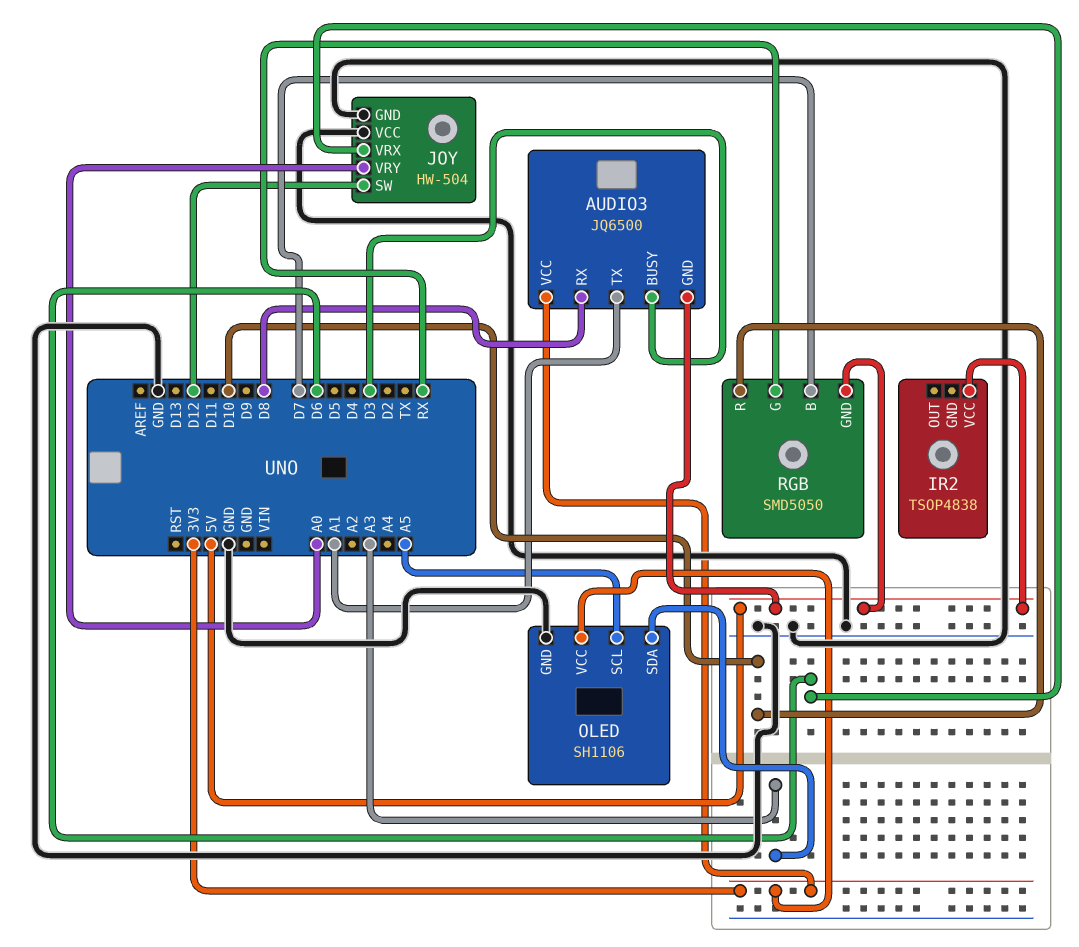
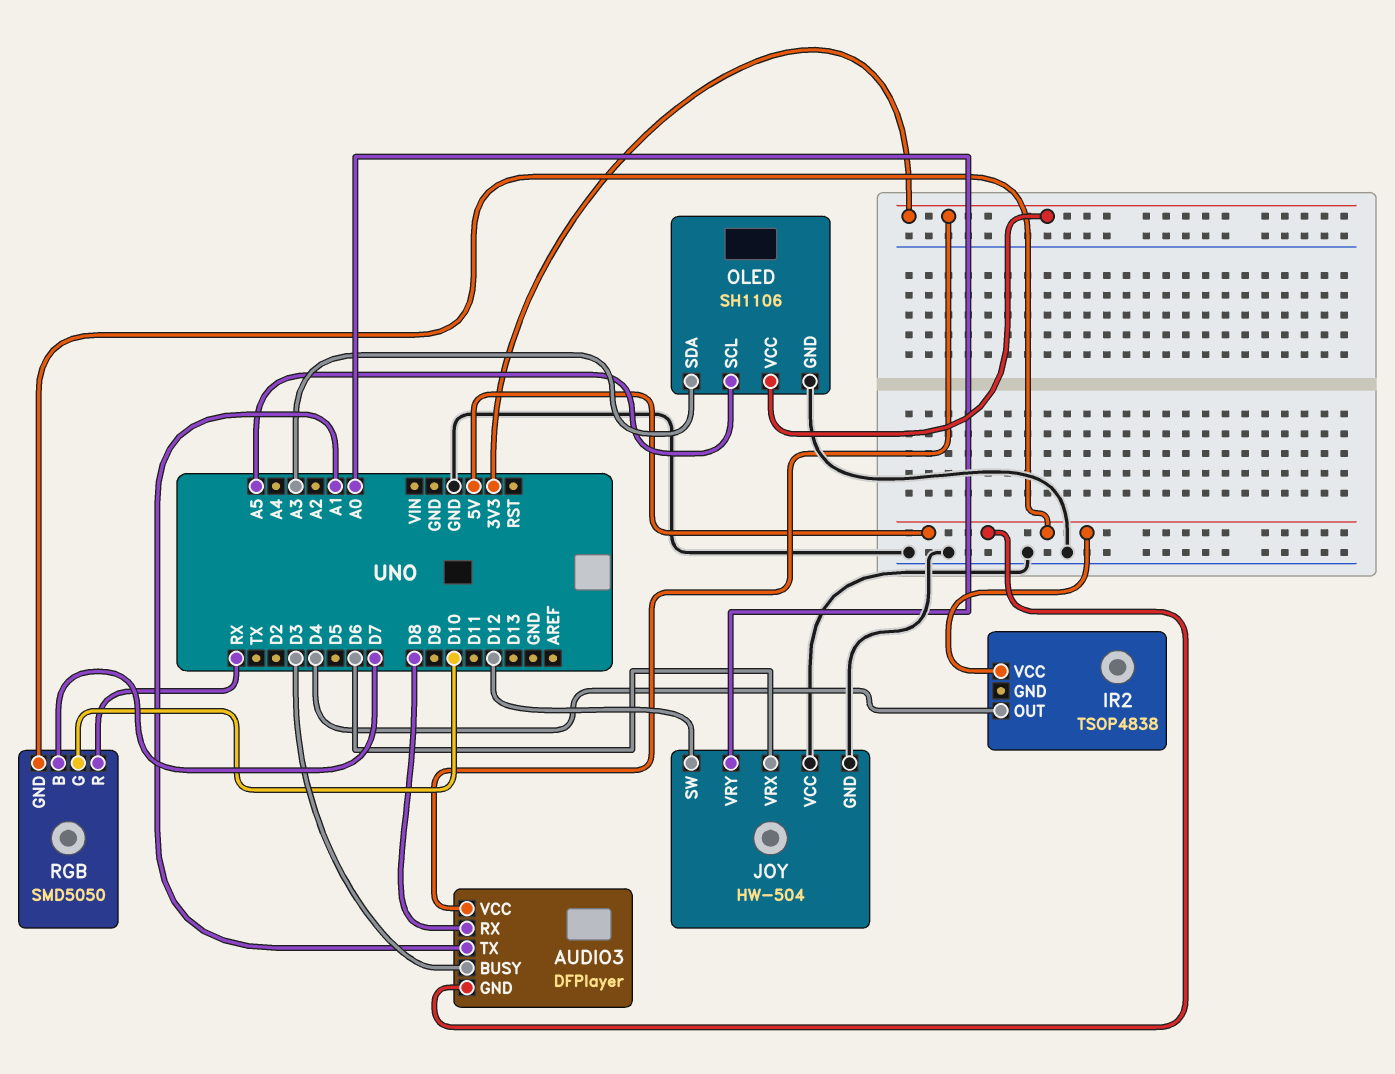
AUDIO3: JQ6500 -> DFPlayer
IR2 pin OUT: none -> D4
RGB pin G: RX -> D10
RGB pin R: D10 -> RX

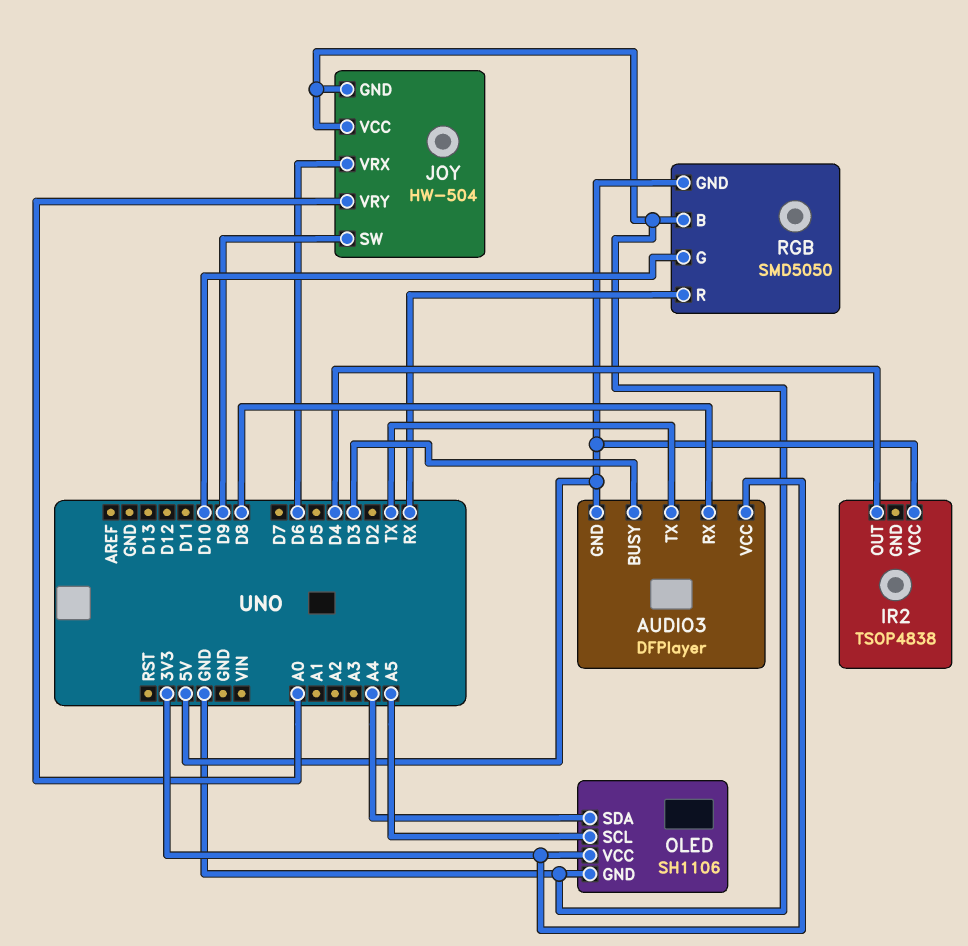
AUDIO3 pin TX: A1 -> TX
JOY pin SW: D12 -> D9
OLED pin SDA: A3 -> A4
RGB pin B: D7 -> GND

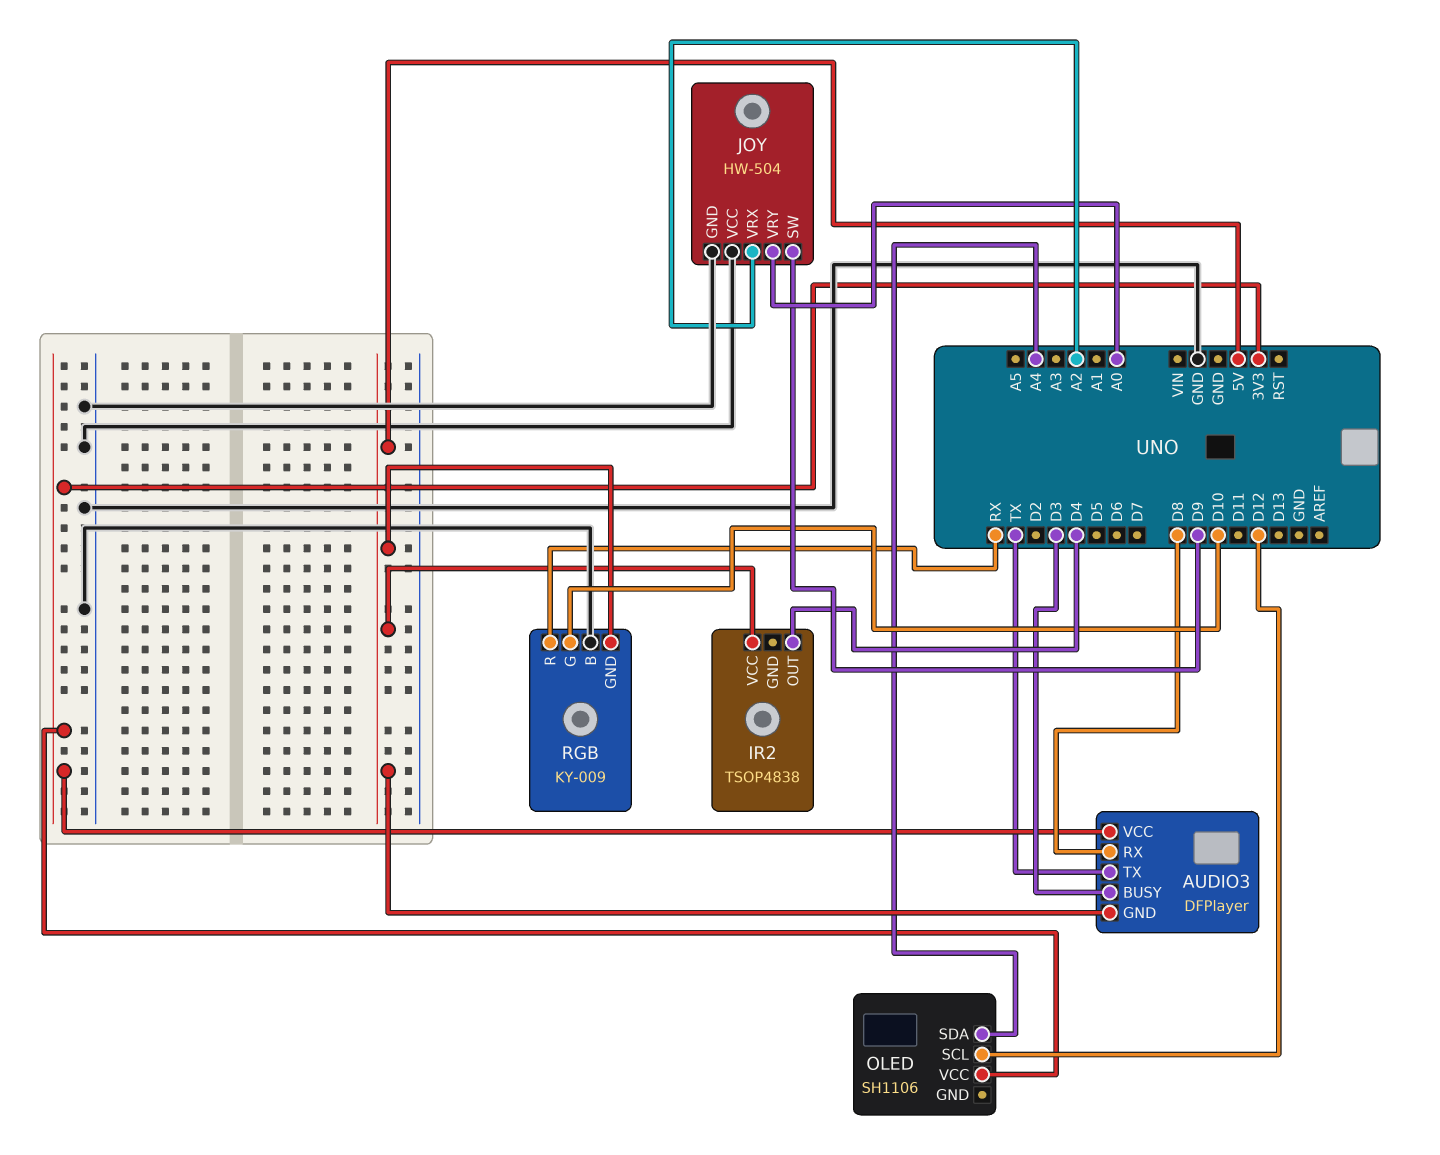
JOY pin VRX: D6 -> A2
OLED pin GND: GND -> none
OLED pin SCL: A5 -> D12
RGB: SMD5050 -> KY-009

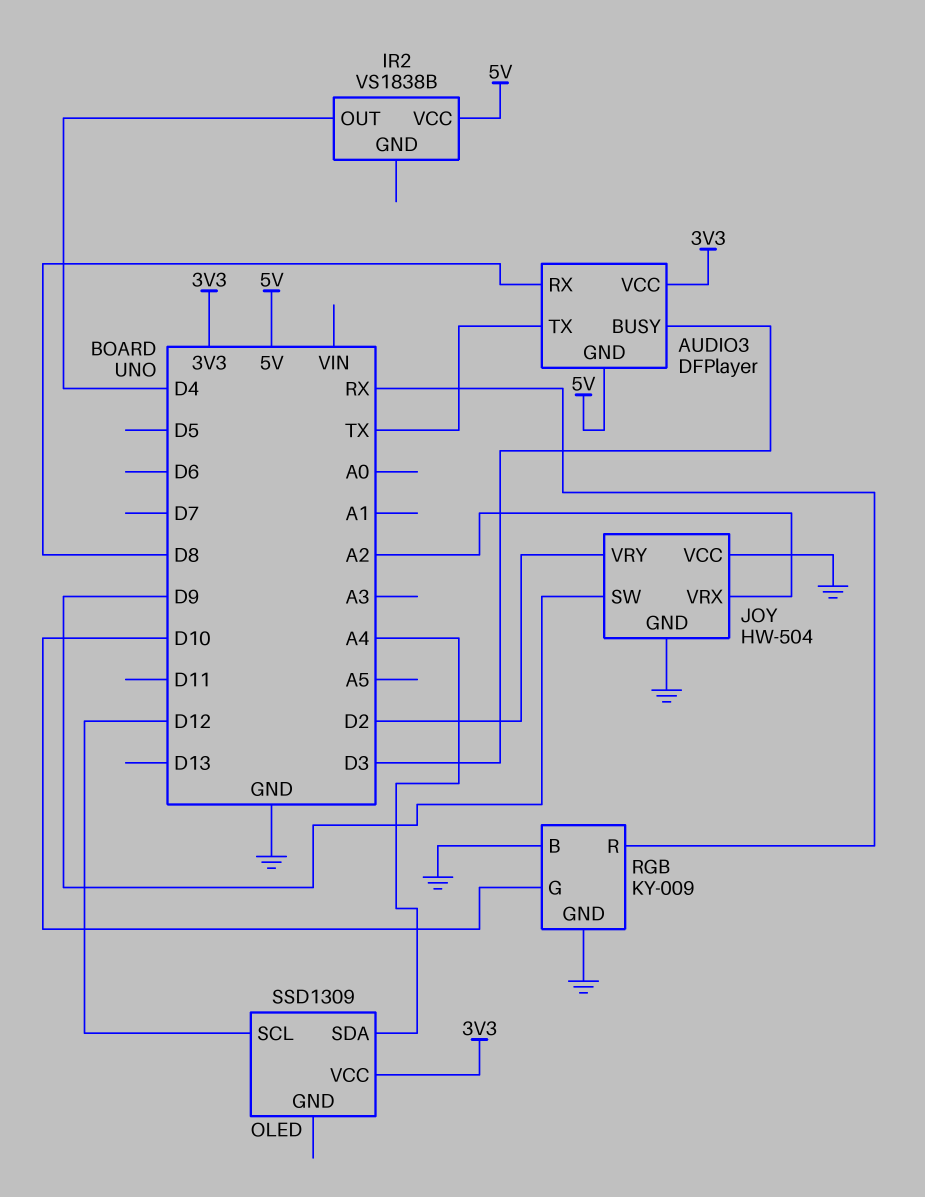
IR2: TSOP4838 -> VS1838B
JOY pin VRY: A0 -> D2
OLED: SH1106 -> SSD1309
RGB pin GND: 5V -> GND

